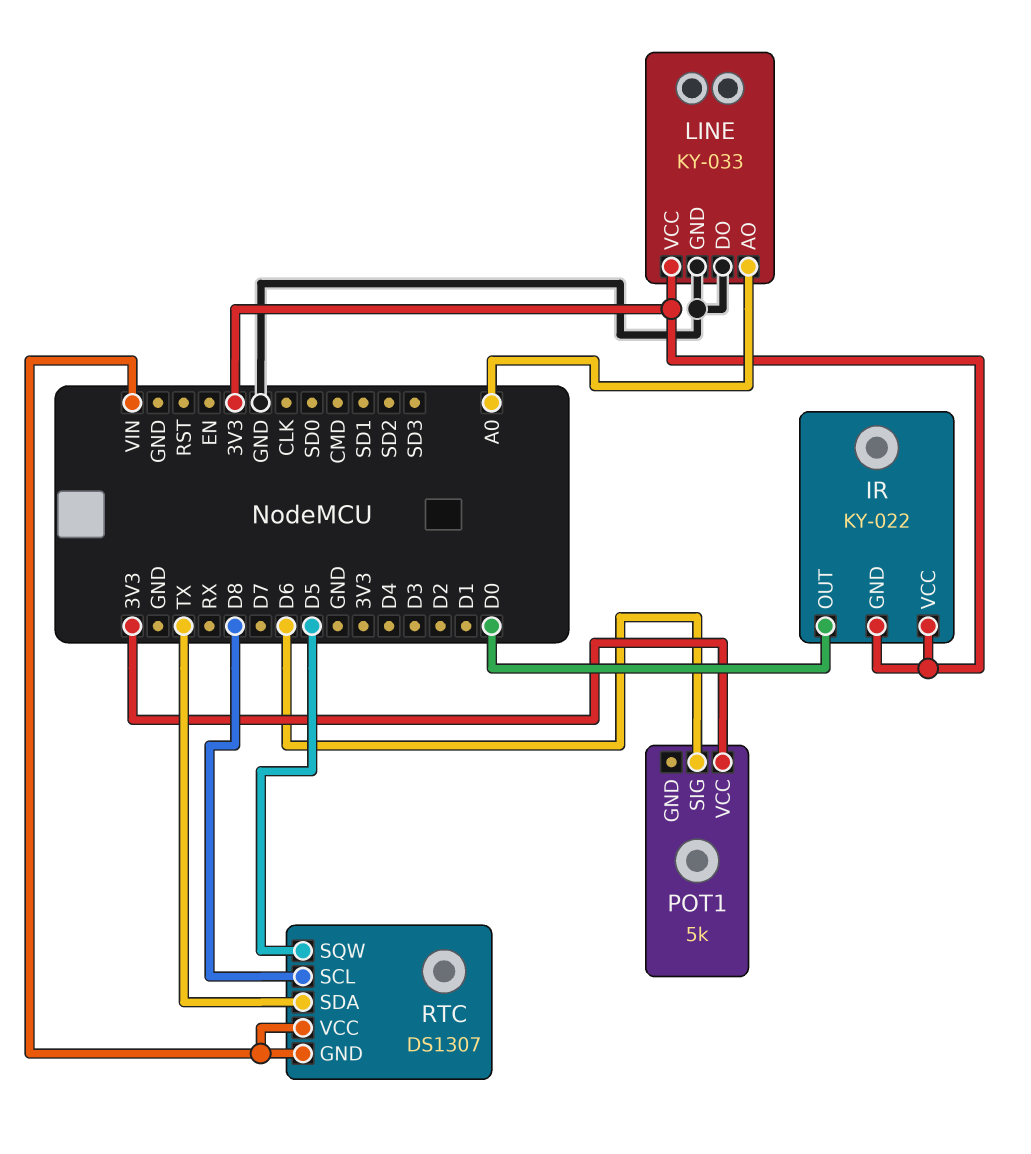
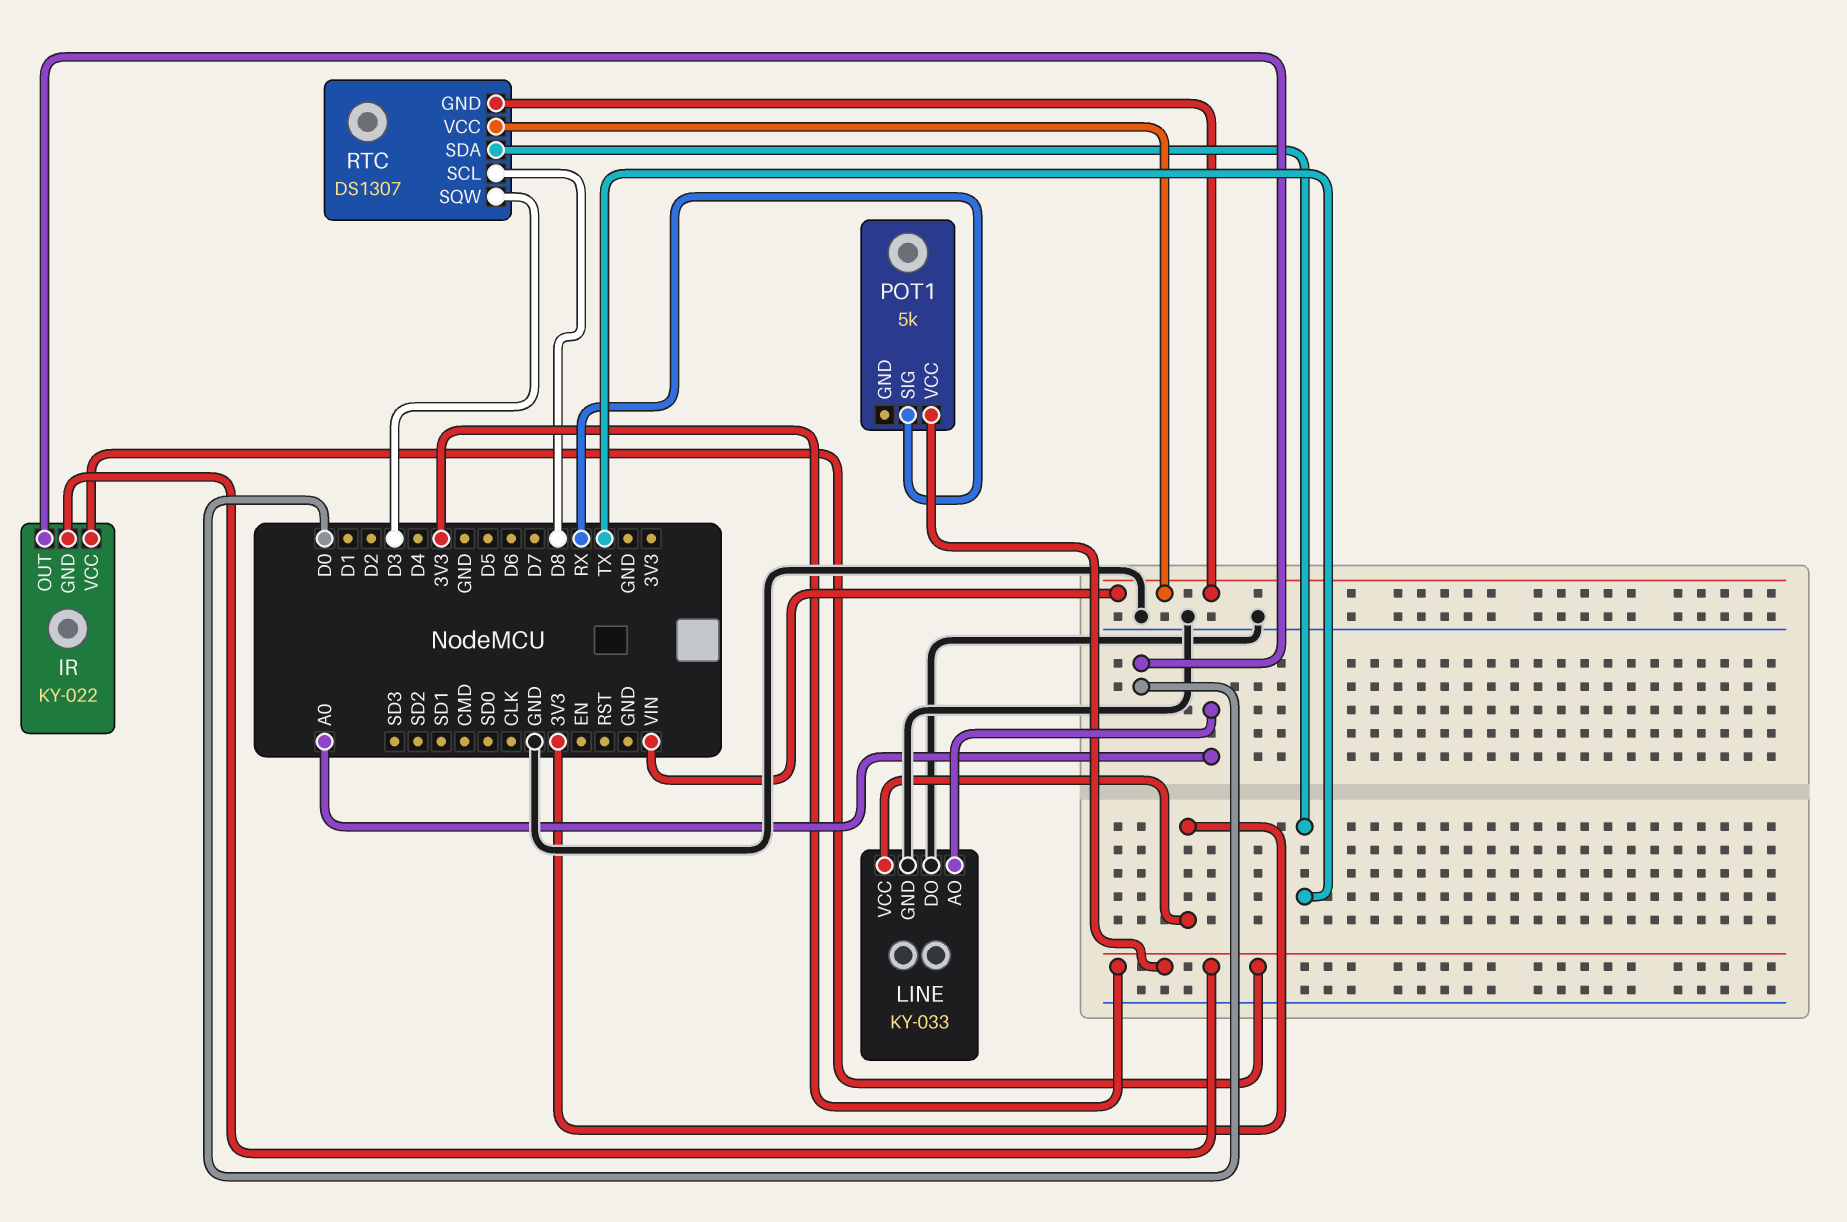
POT1 pin SIG: D6 -> RX
RTC pin SQW: D5 -> D3

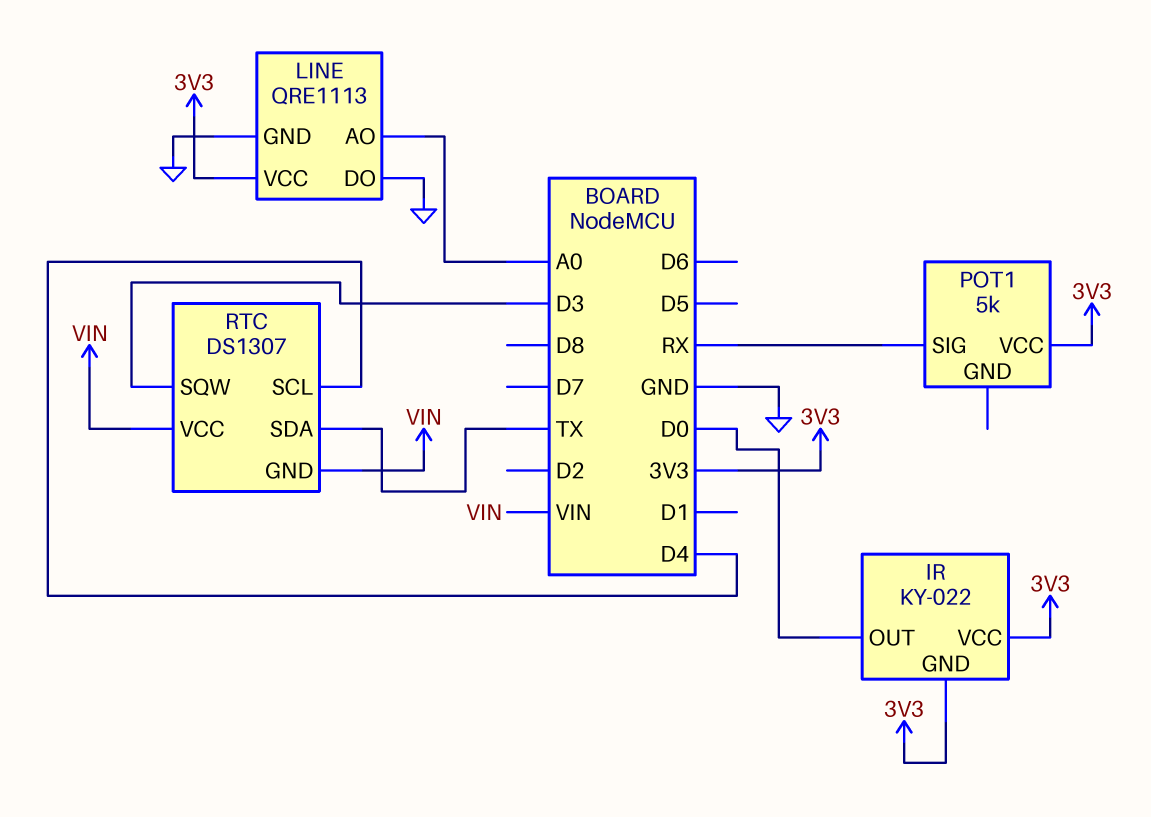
LINE: KY-033 -> QRE1113
RTC pin SCL: D8 -> D4

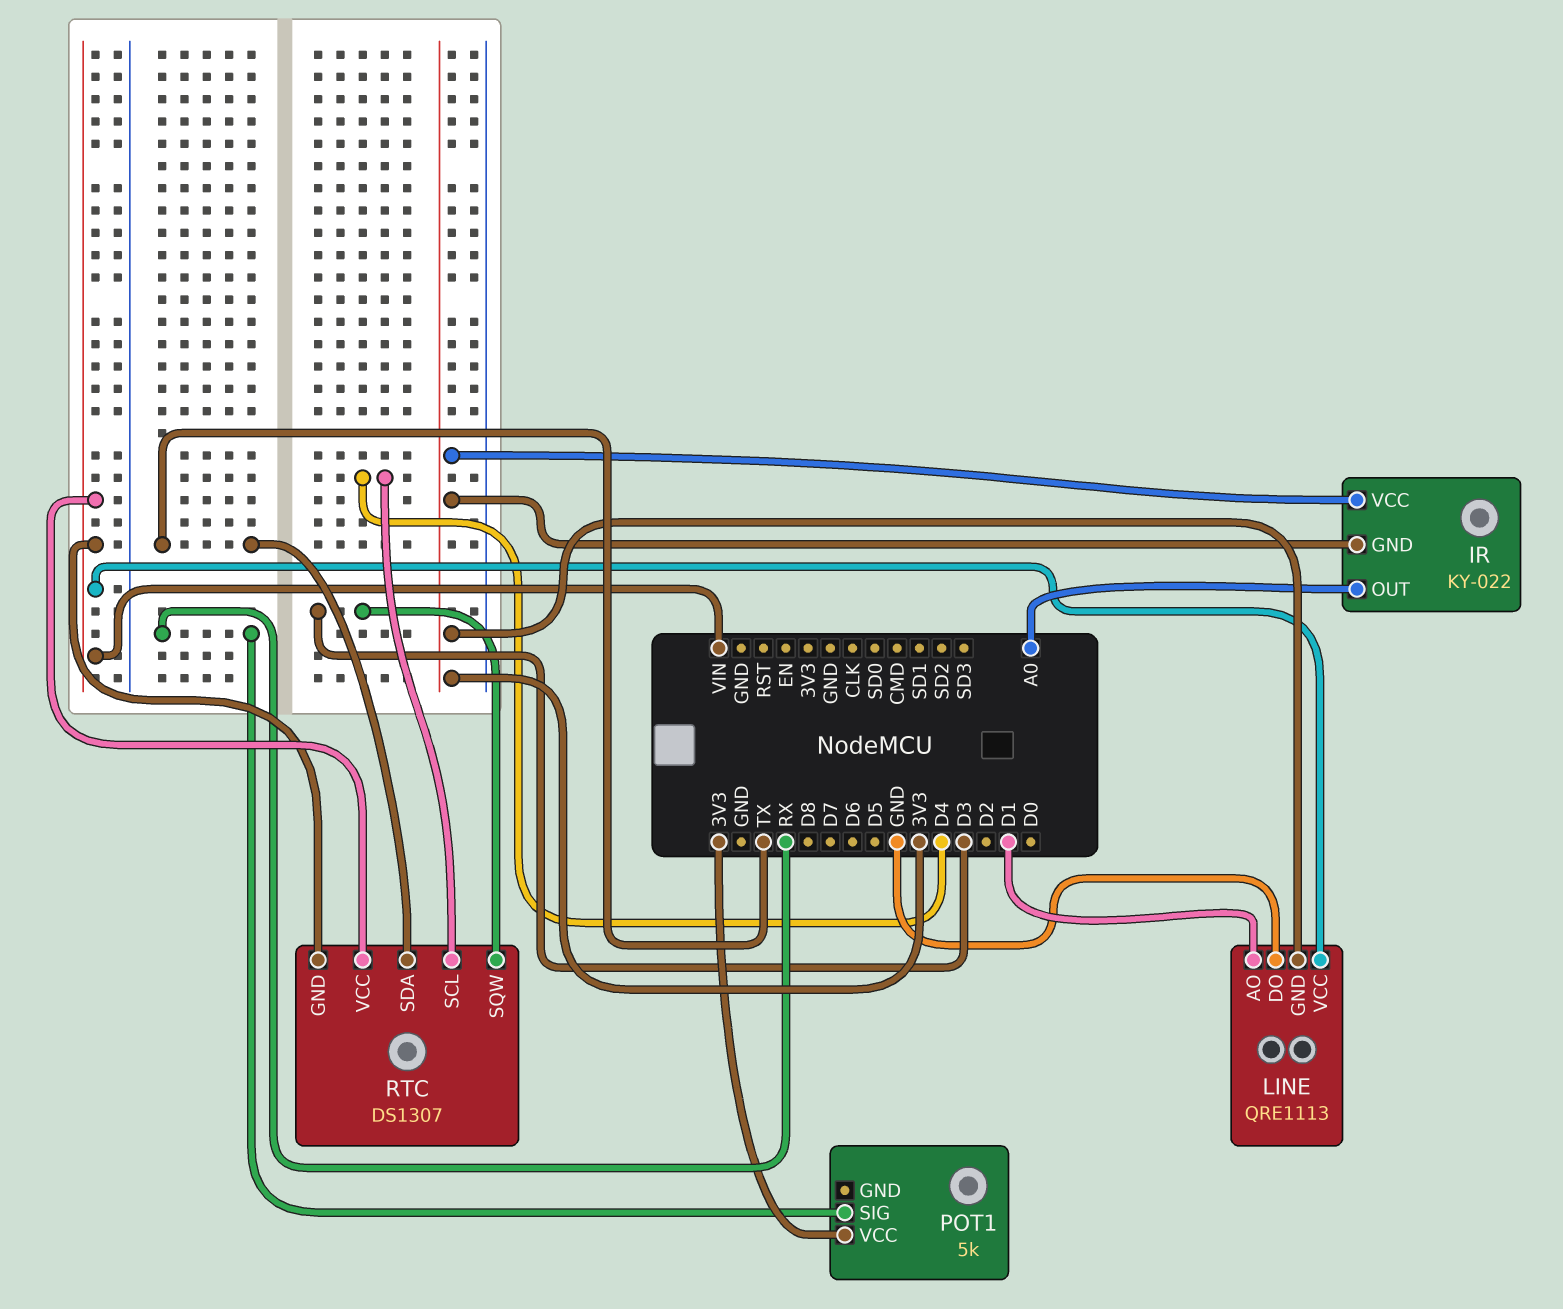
IR pin OUT: D0 -> A0
LINE pin AO: A0 -> D1
LINE pin GND: GND -> 3V3
LINE pin VCC: 3V3 -> VIN

